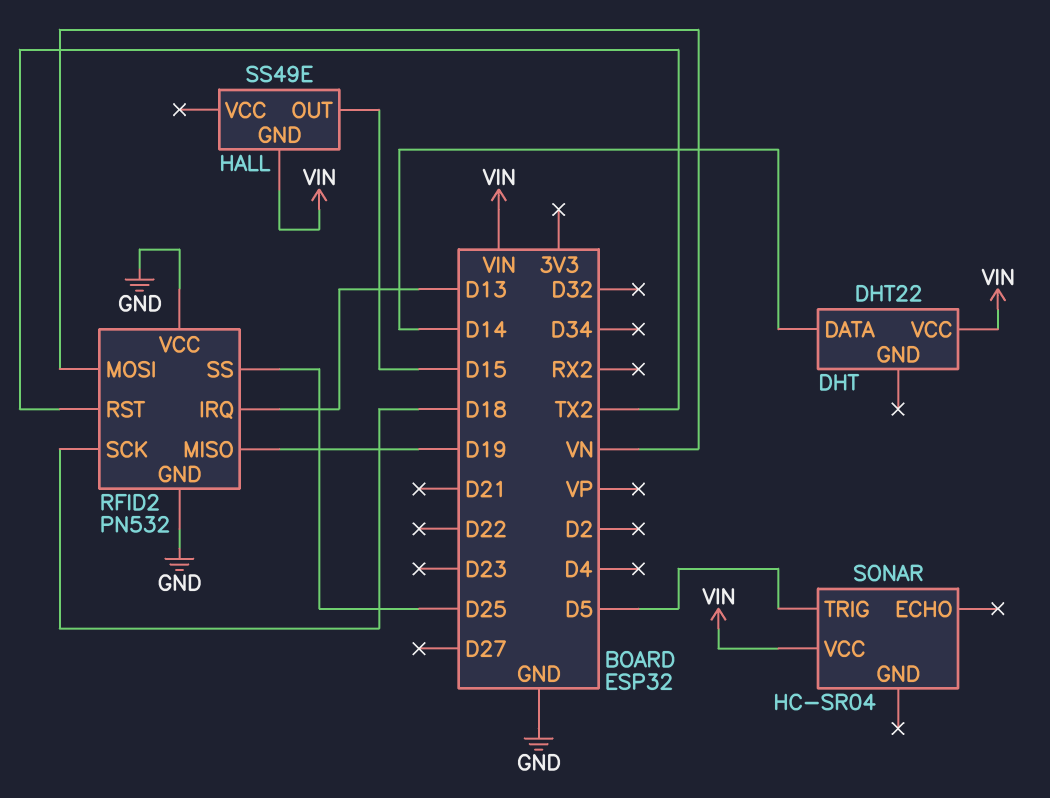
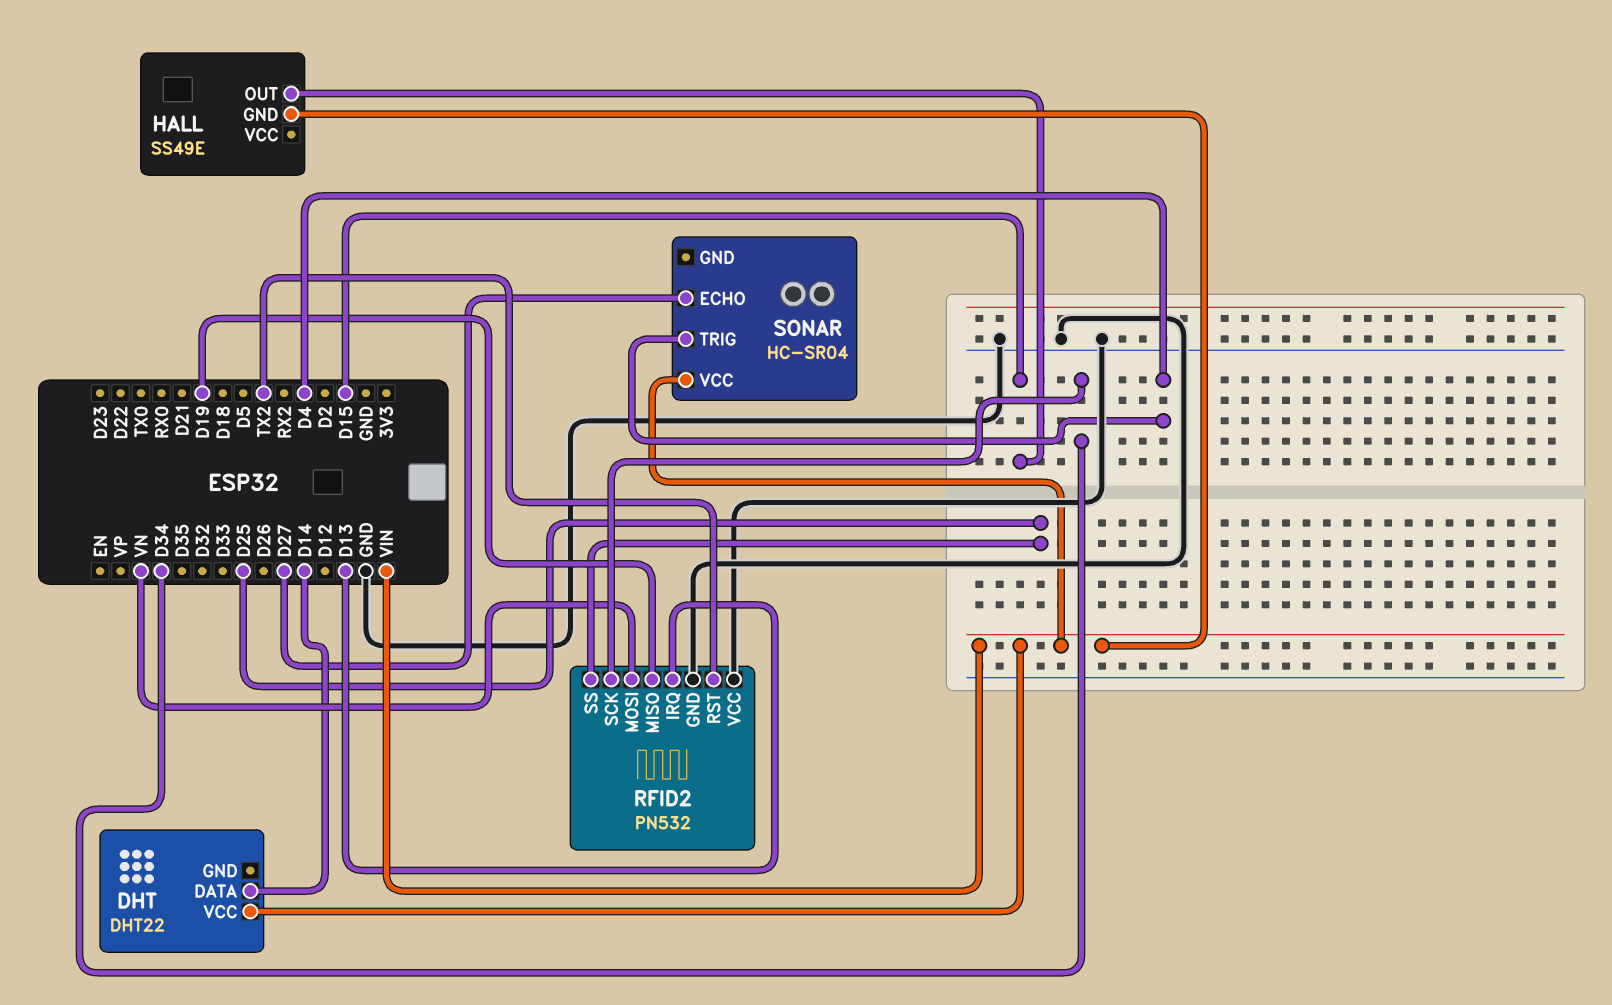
RFID2 pin SCK: D18 -> D34
SONAR pin ECHO: none -> D27
SONAR pin TRIG: D5 -> D4

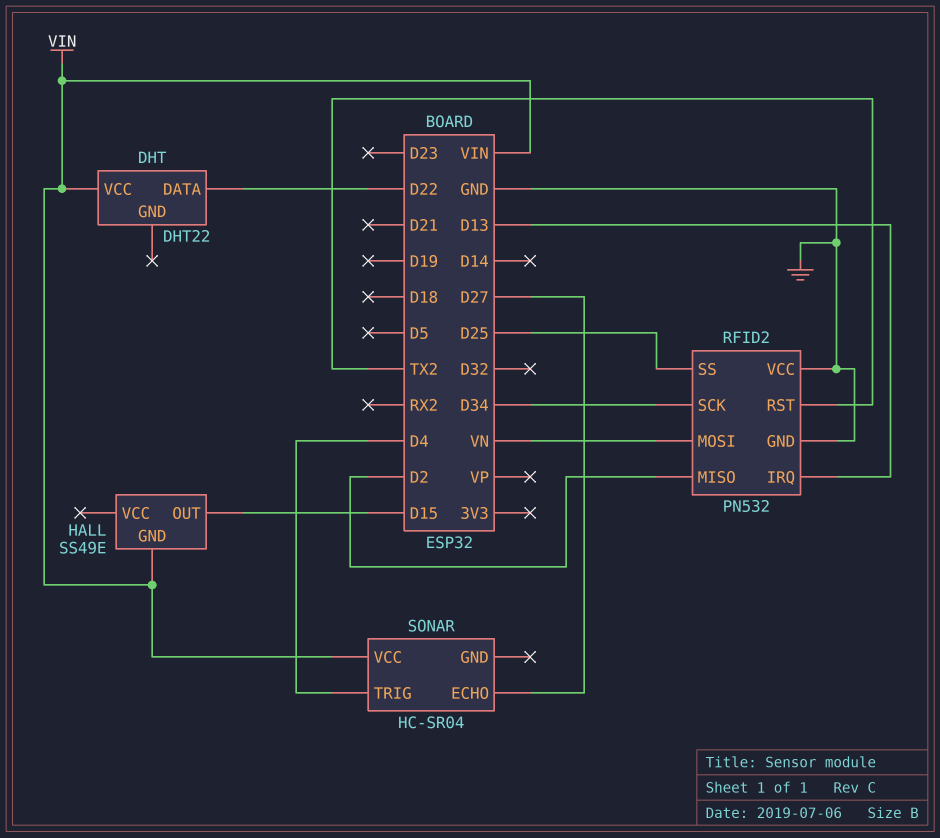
DHT pin DATA: D14 -> D22
RFID2 pin MISO: D19 -> D2

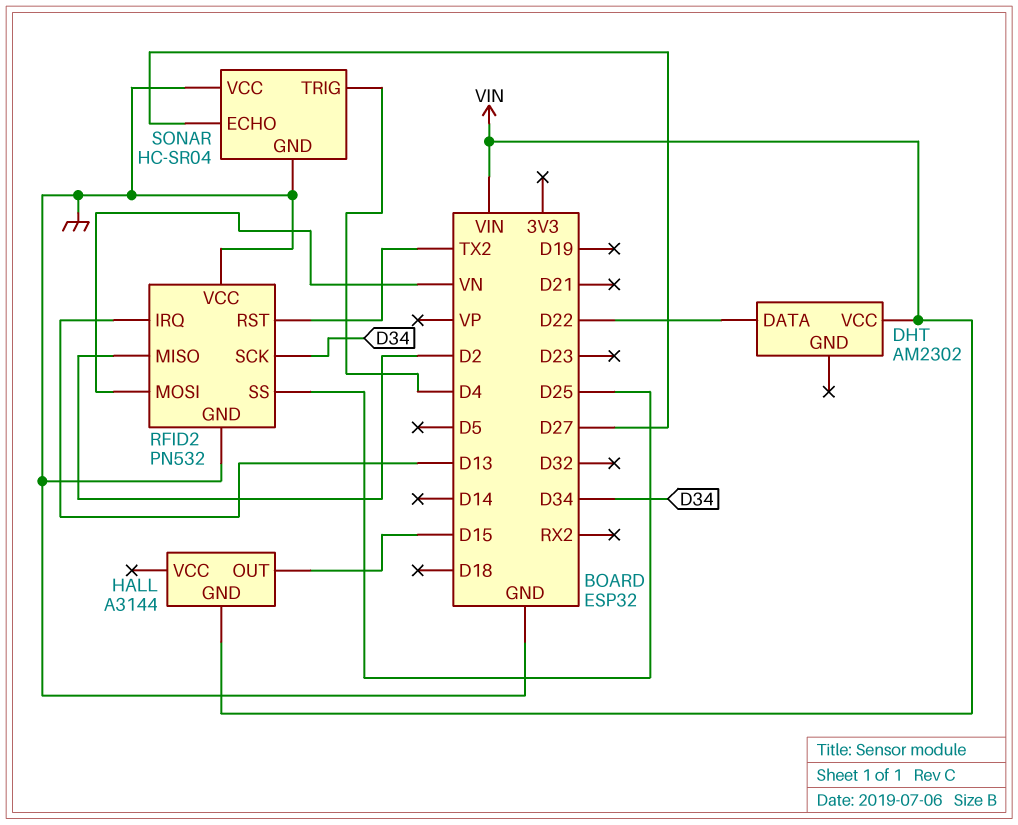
DHT: DHT22 -> AM2302
HALL: SS49E -> A3144
SONAR pin GND: none -> GND
SONAR pin VCC: VIN -> GND

